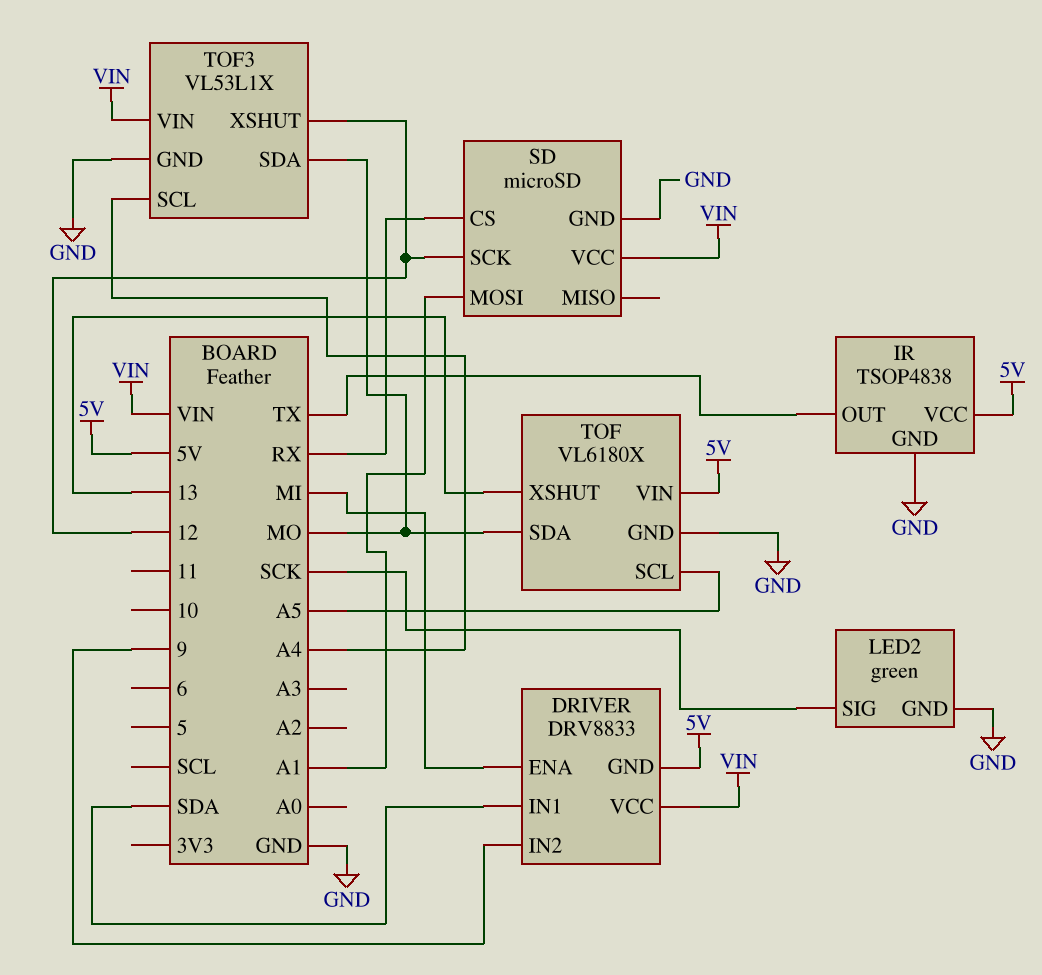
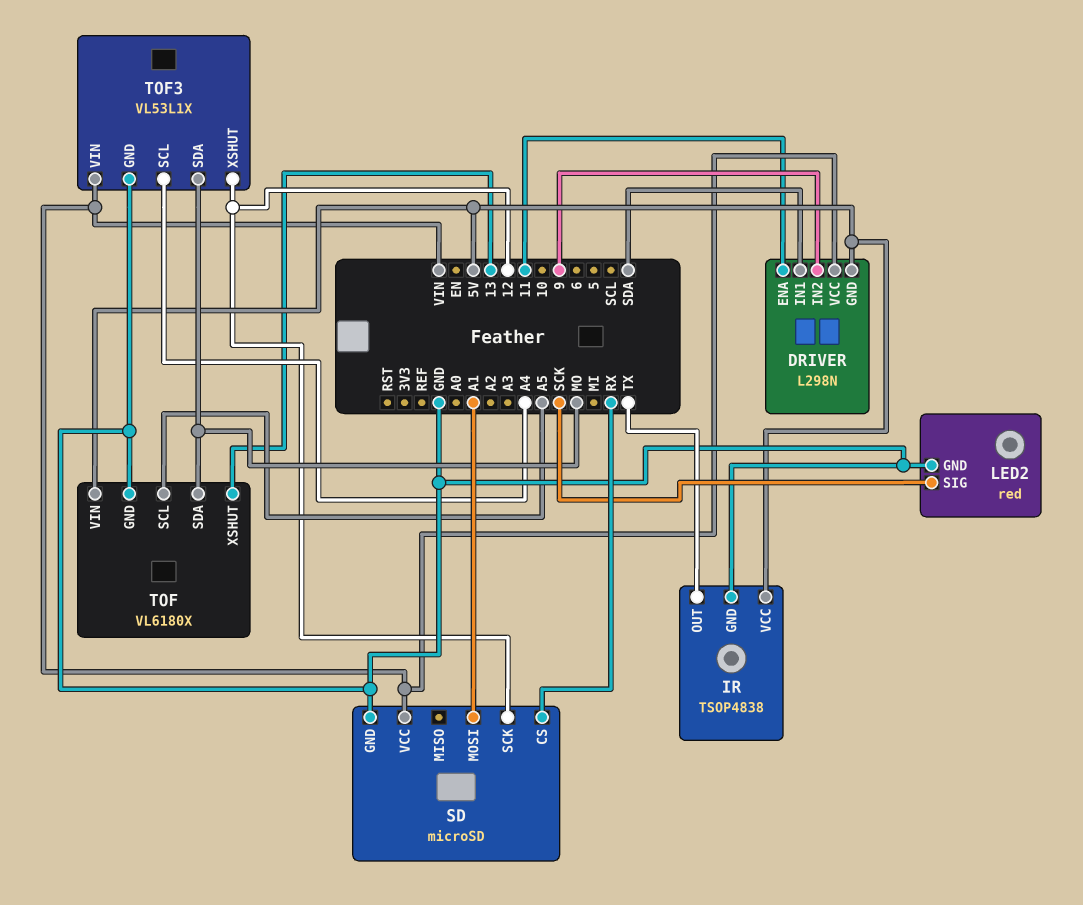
DRIVER: DRV8833 -> L298N
DRIVER pin ENA: MI -> 11
LED2: green -> red

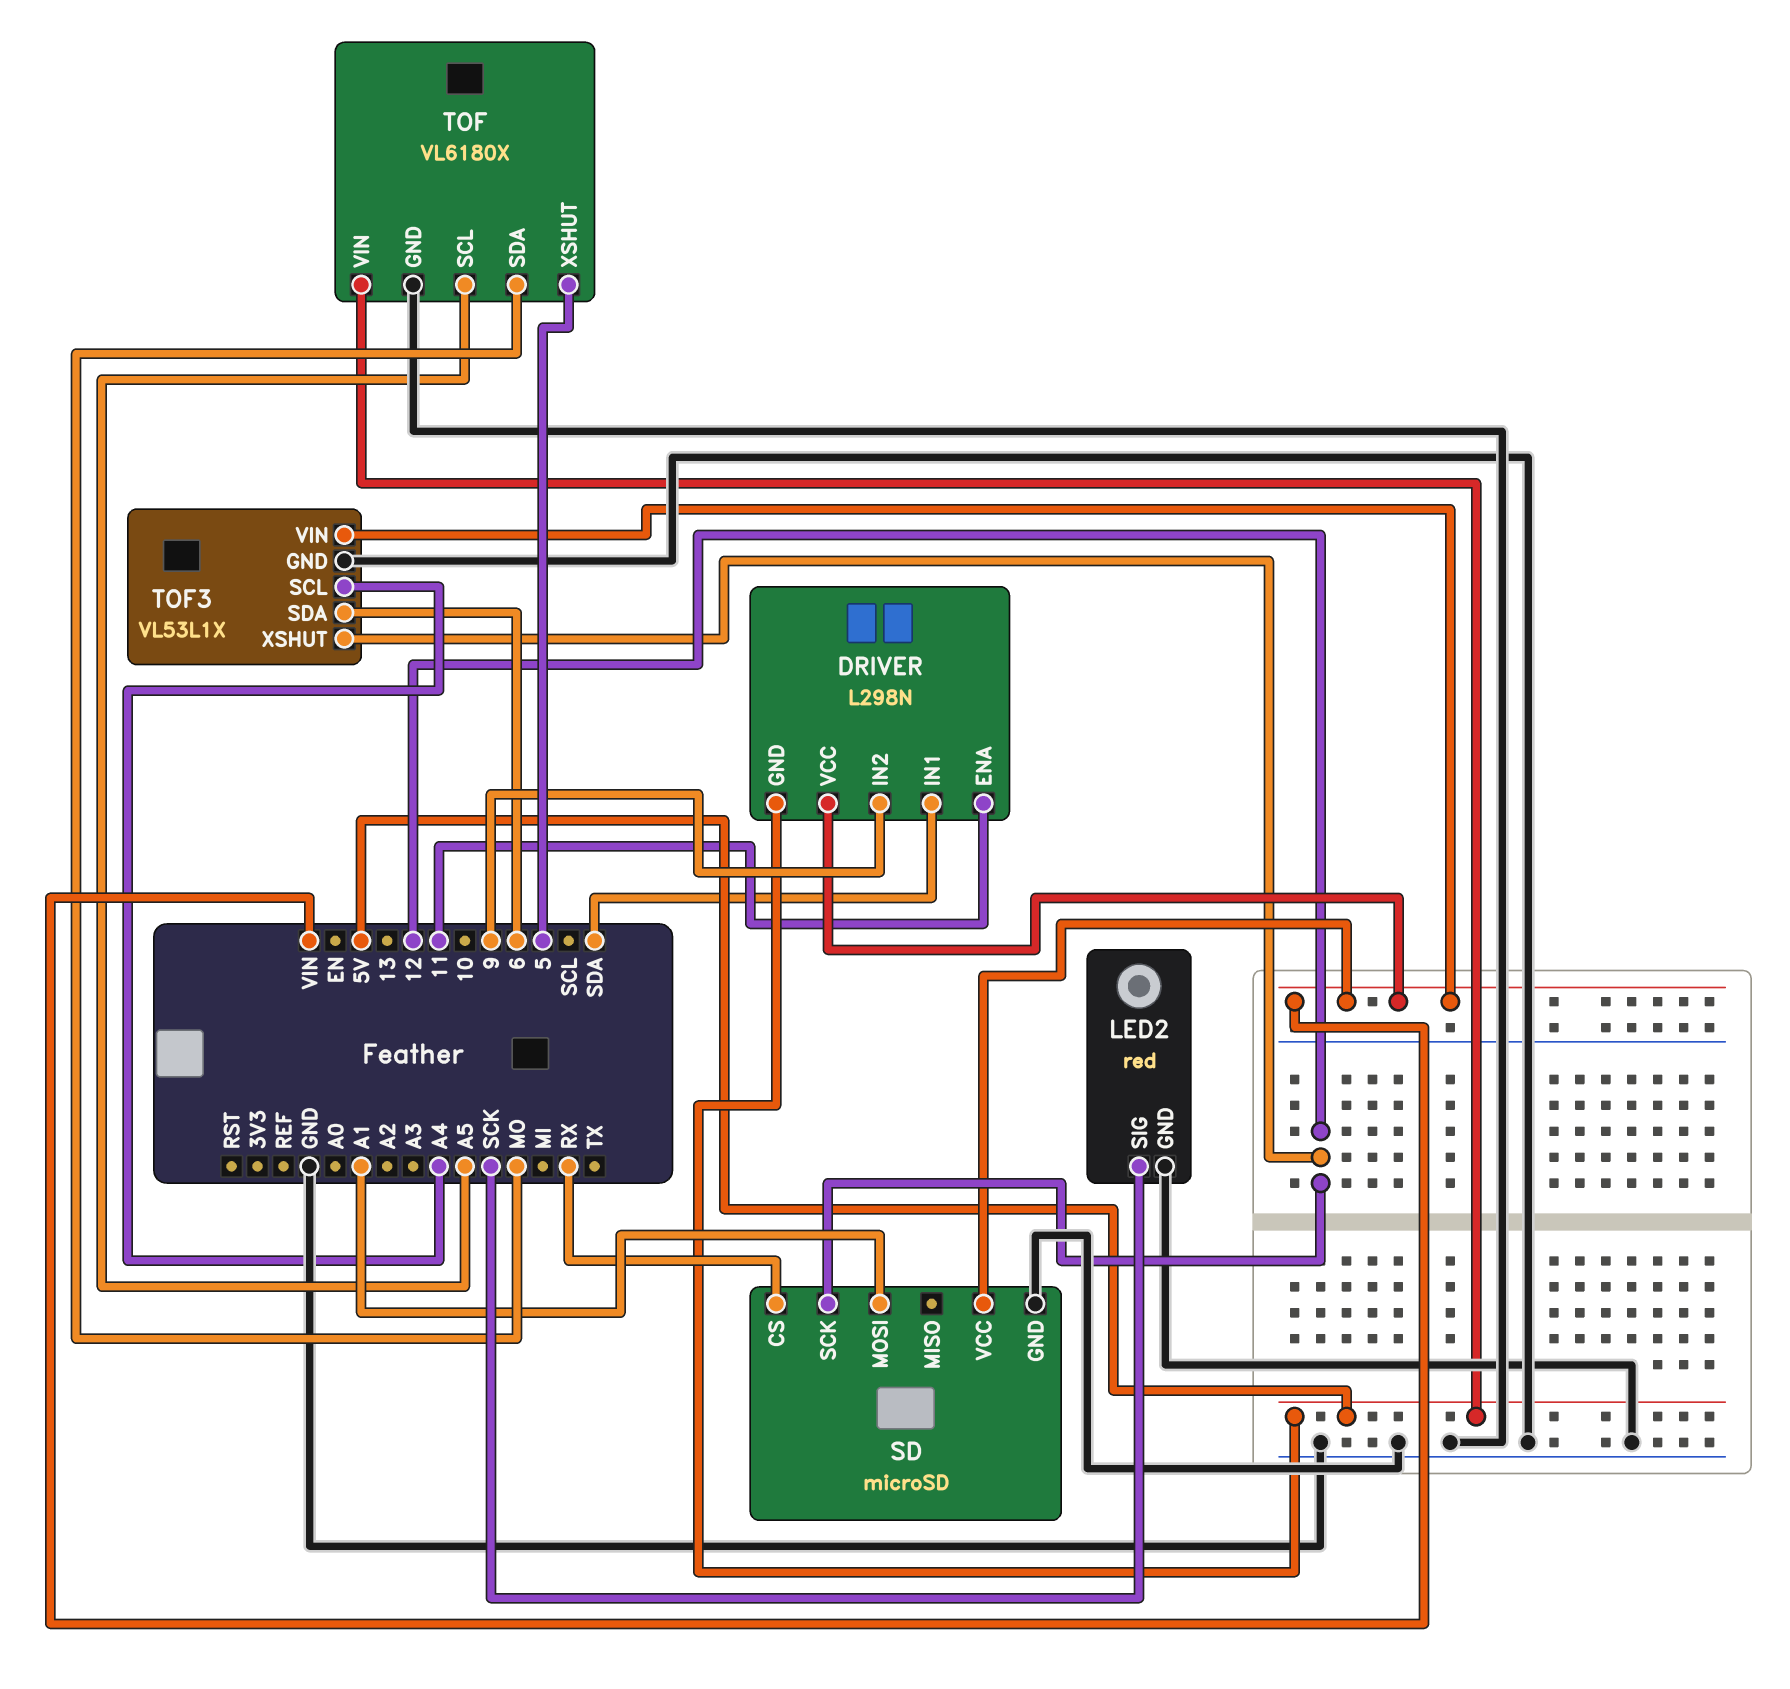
IR: TSOP4838 -> none
IR pin GND: GND -> none
IR pin OUT: TX -> none
IR pin VCC: 5V -> none
TOF pin XSHUT: 13 -> 5
TOF3 pin SDA: MO -> 6

